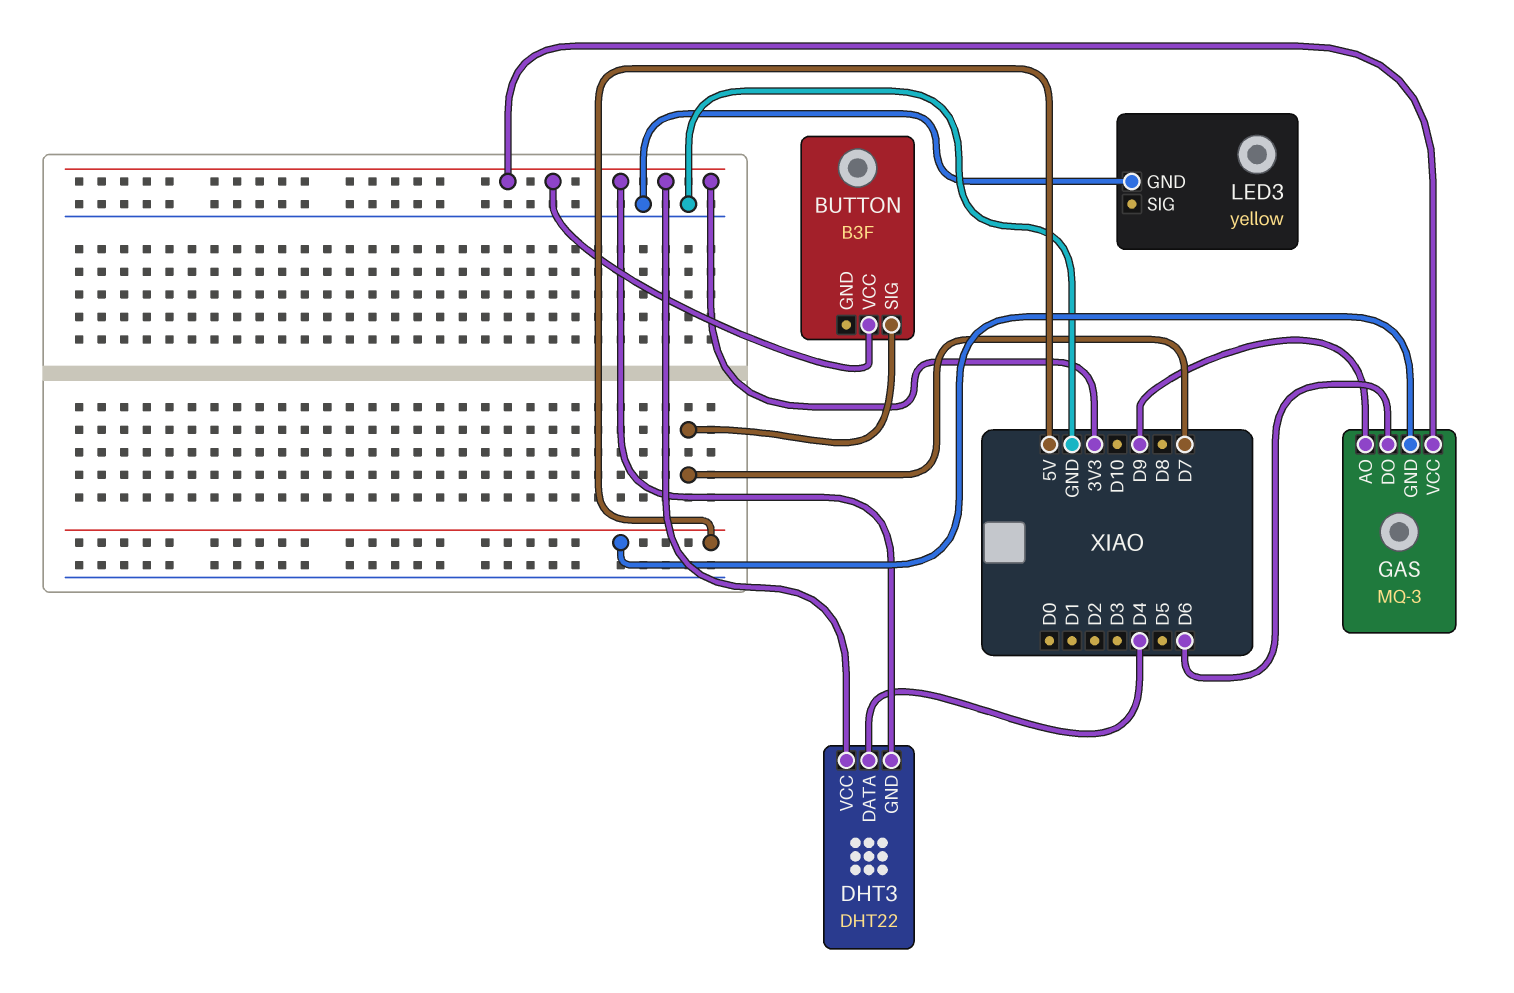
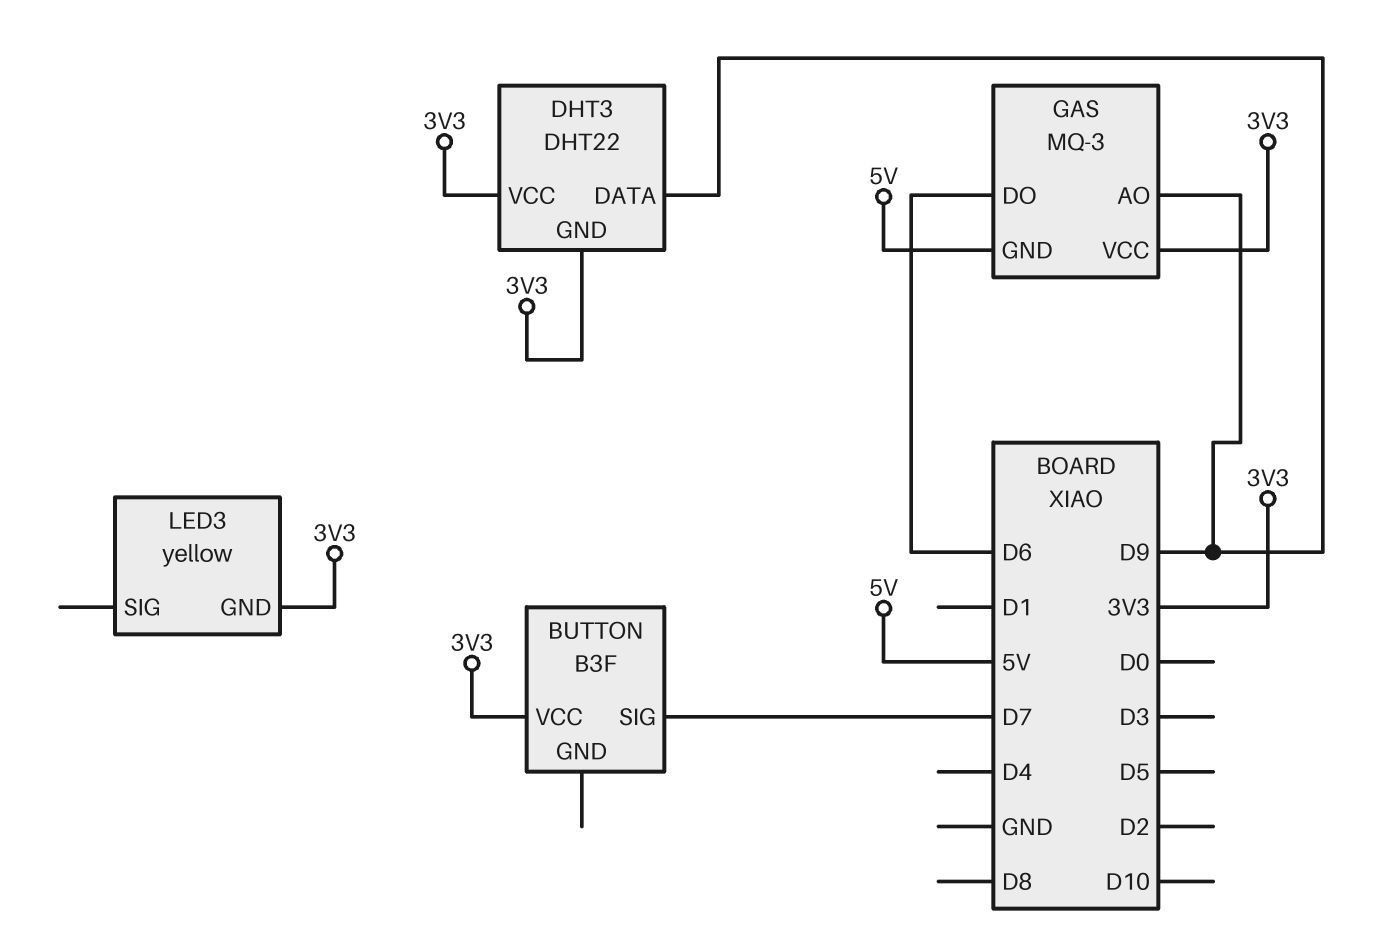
DHT3 pin DATA: D4 -> D9
LED3 pin GND: GND -> 3V3

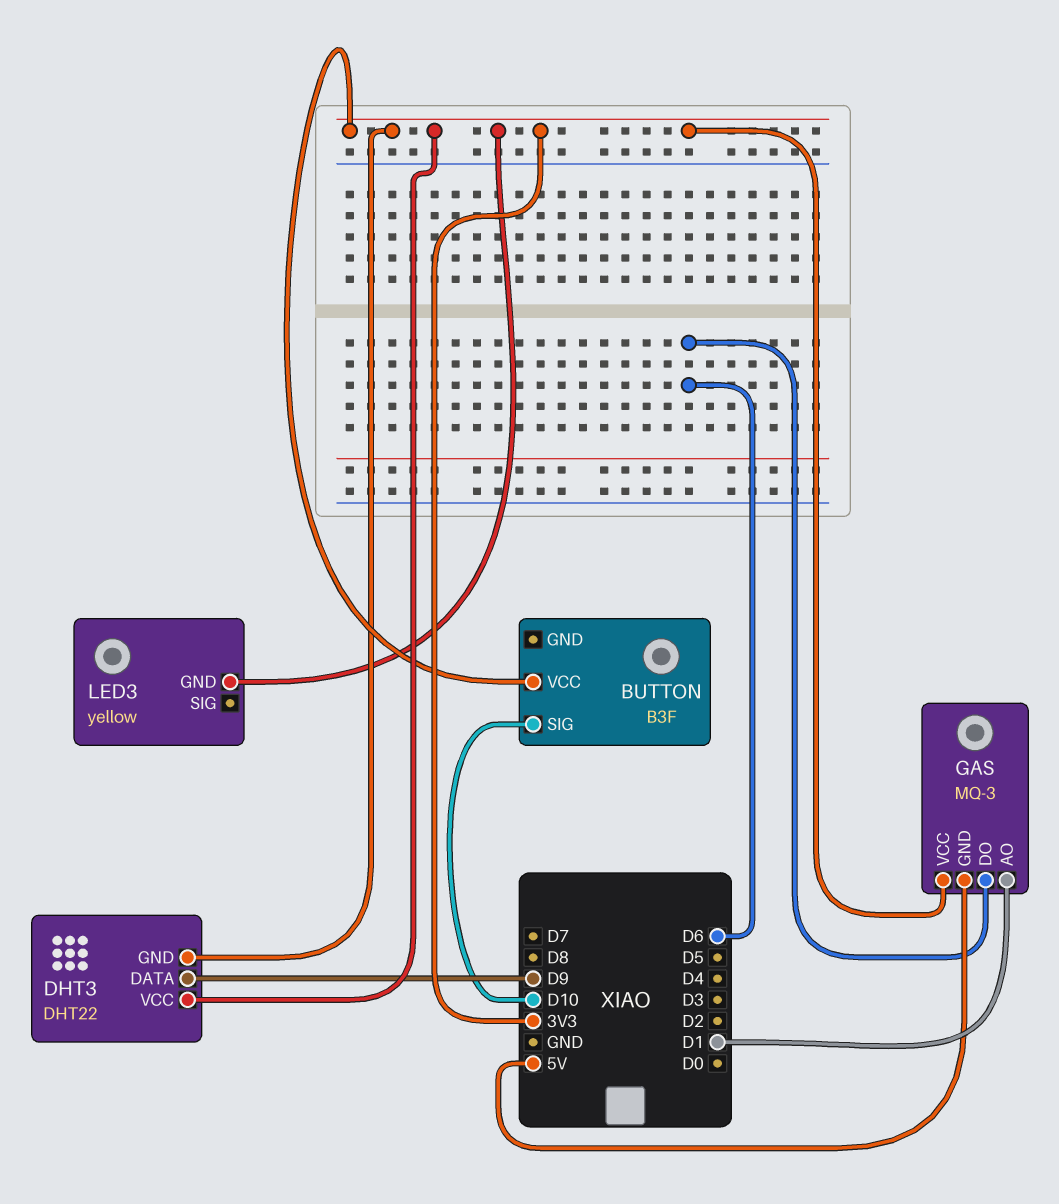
BUTTON pin SIG: D7 -> D10
GAS pin AO: D9 -> D1

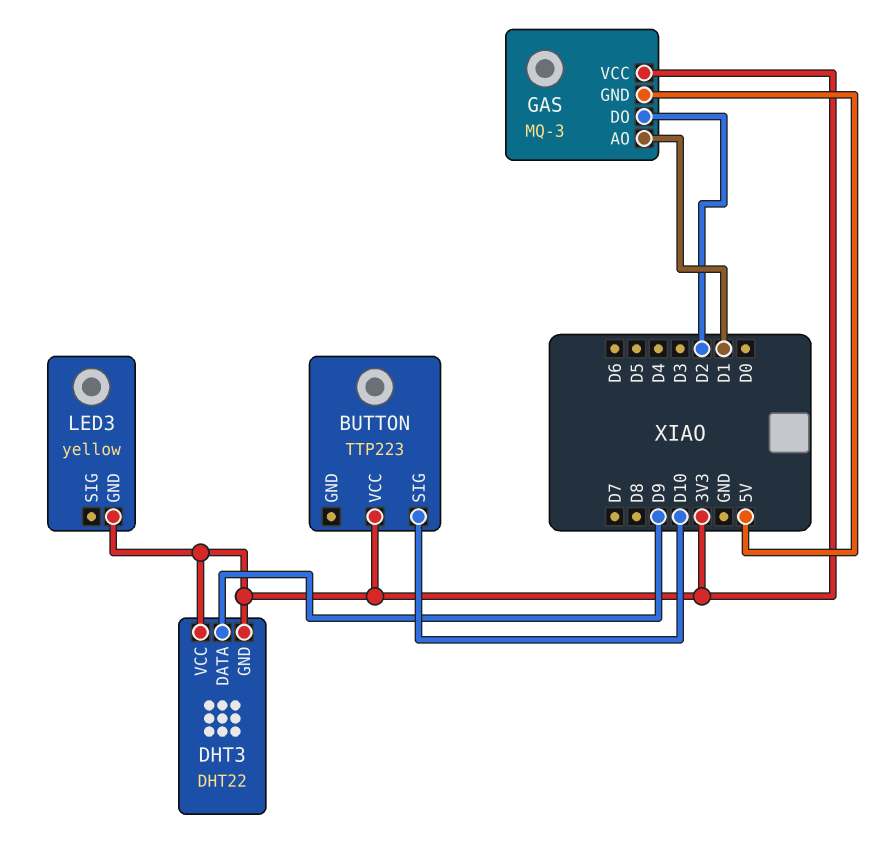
BUTTON: B3F -> TTP223
GAS pin DO: D6 -> D2

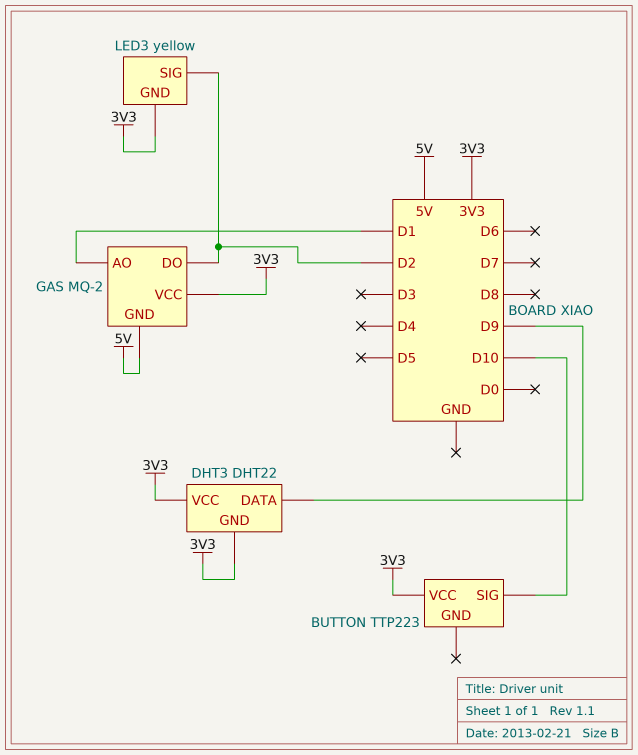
GAS: MQ-3 -> MQ-2
LED3 pin SIG: none -> D2

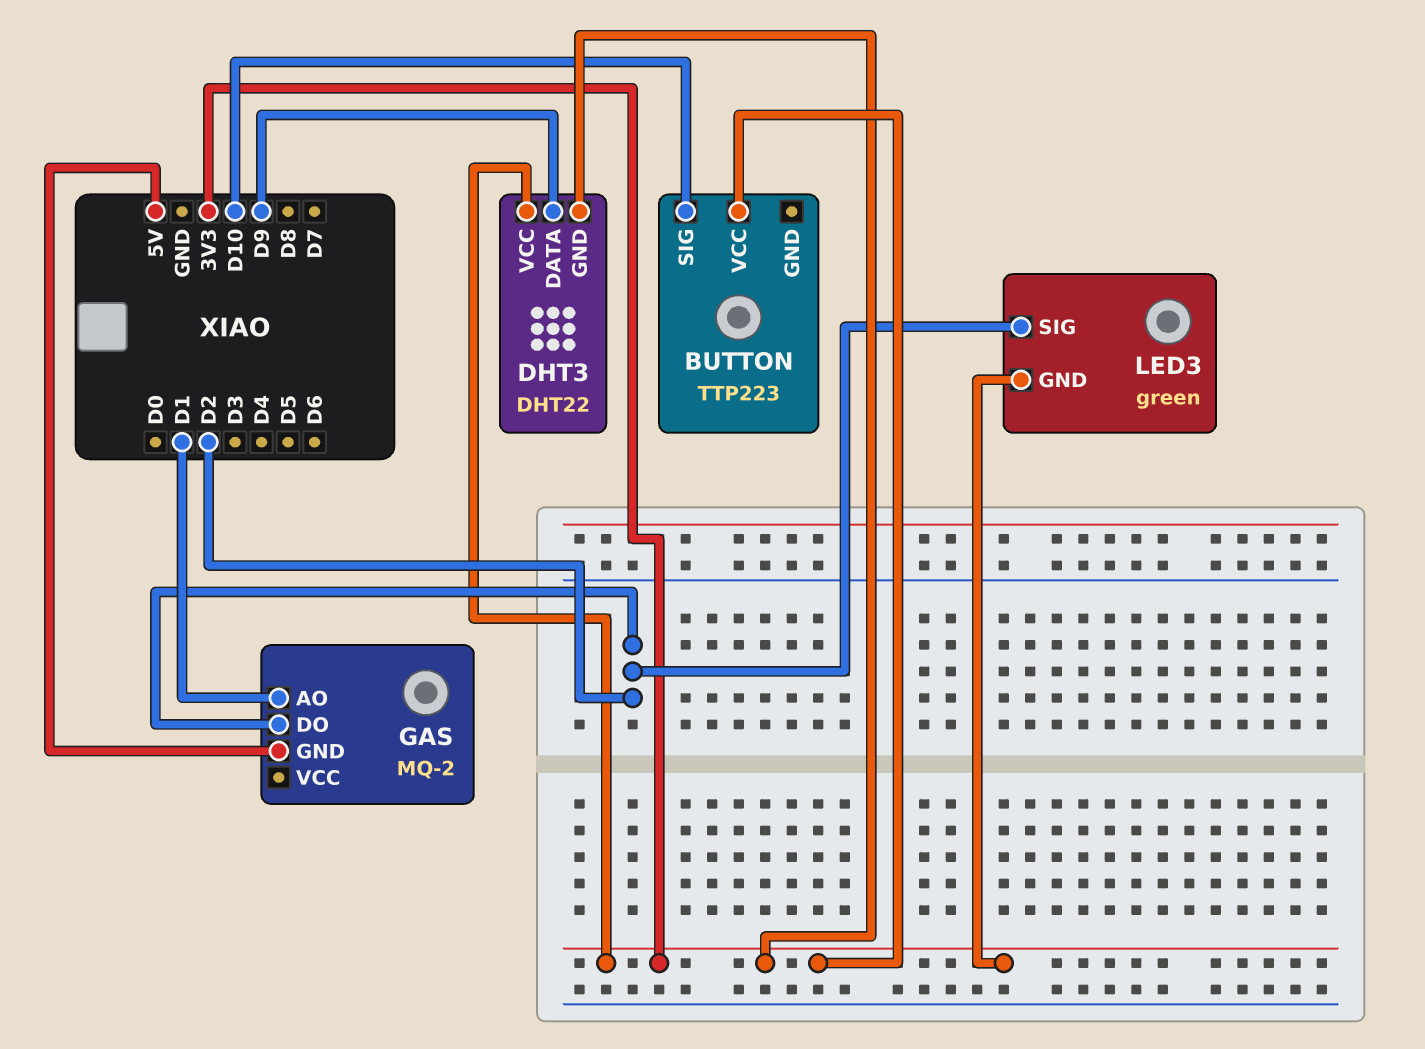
GAS pin VCC: 3V3 -> none
LED3: yellow -> green

